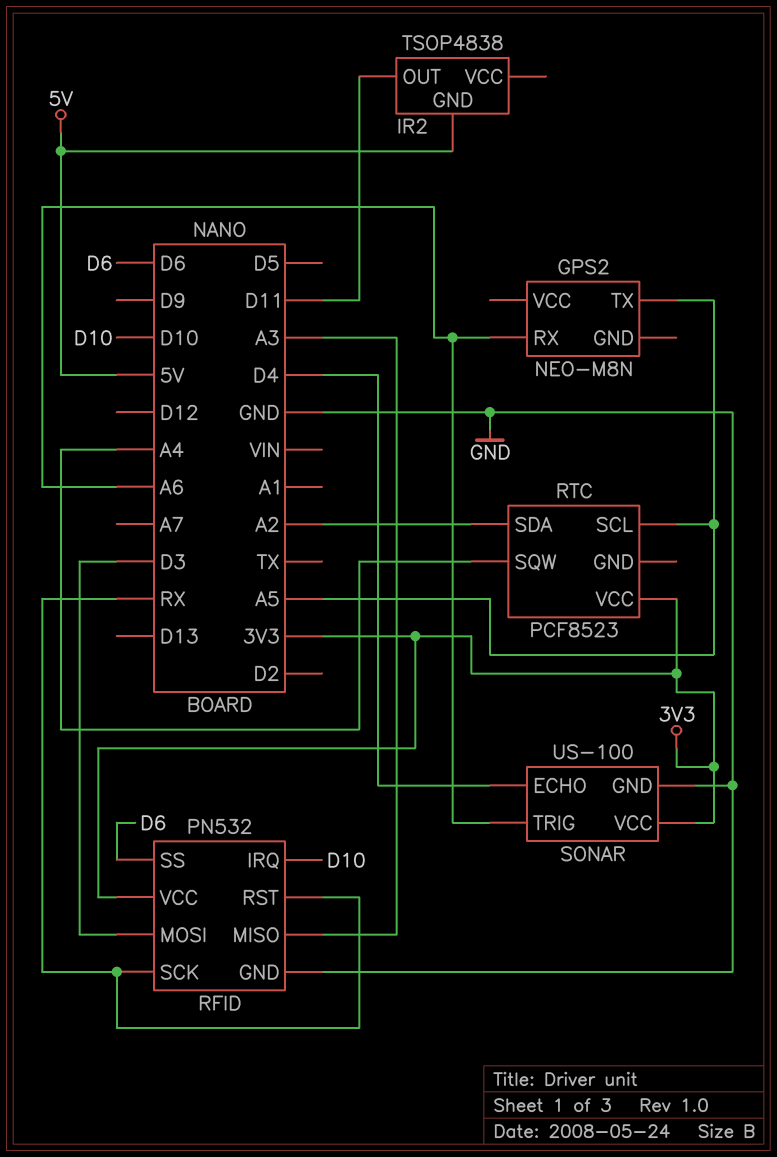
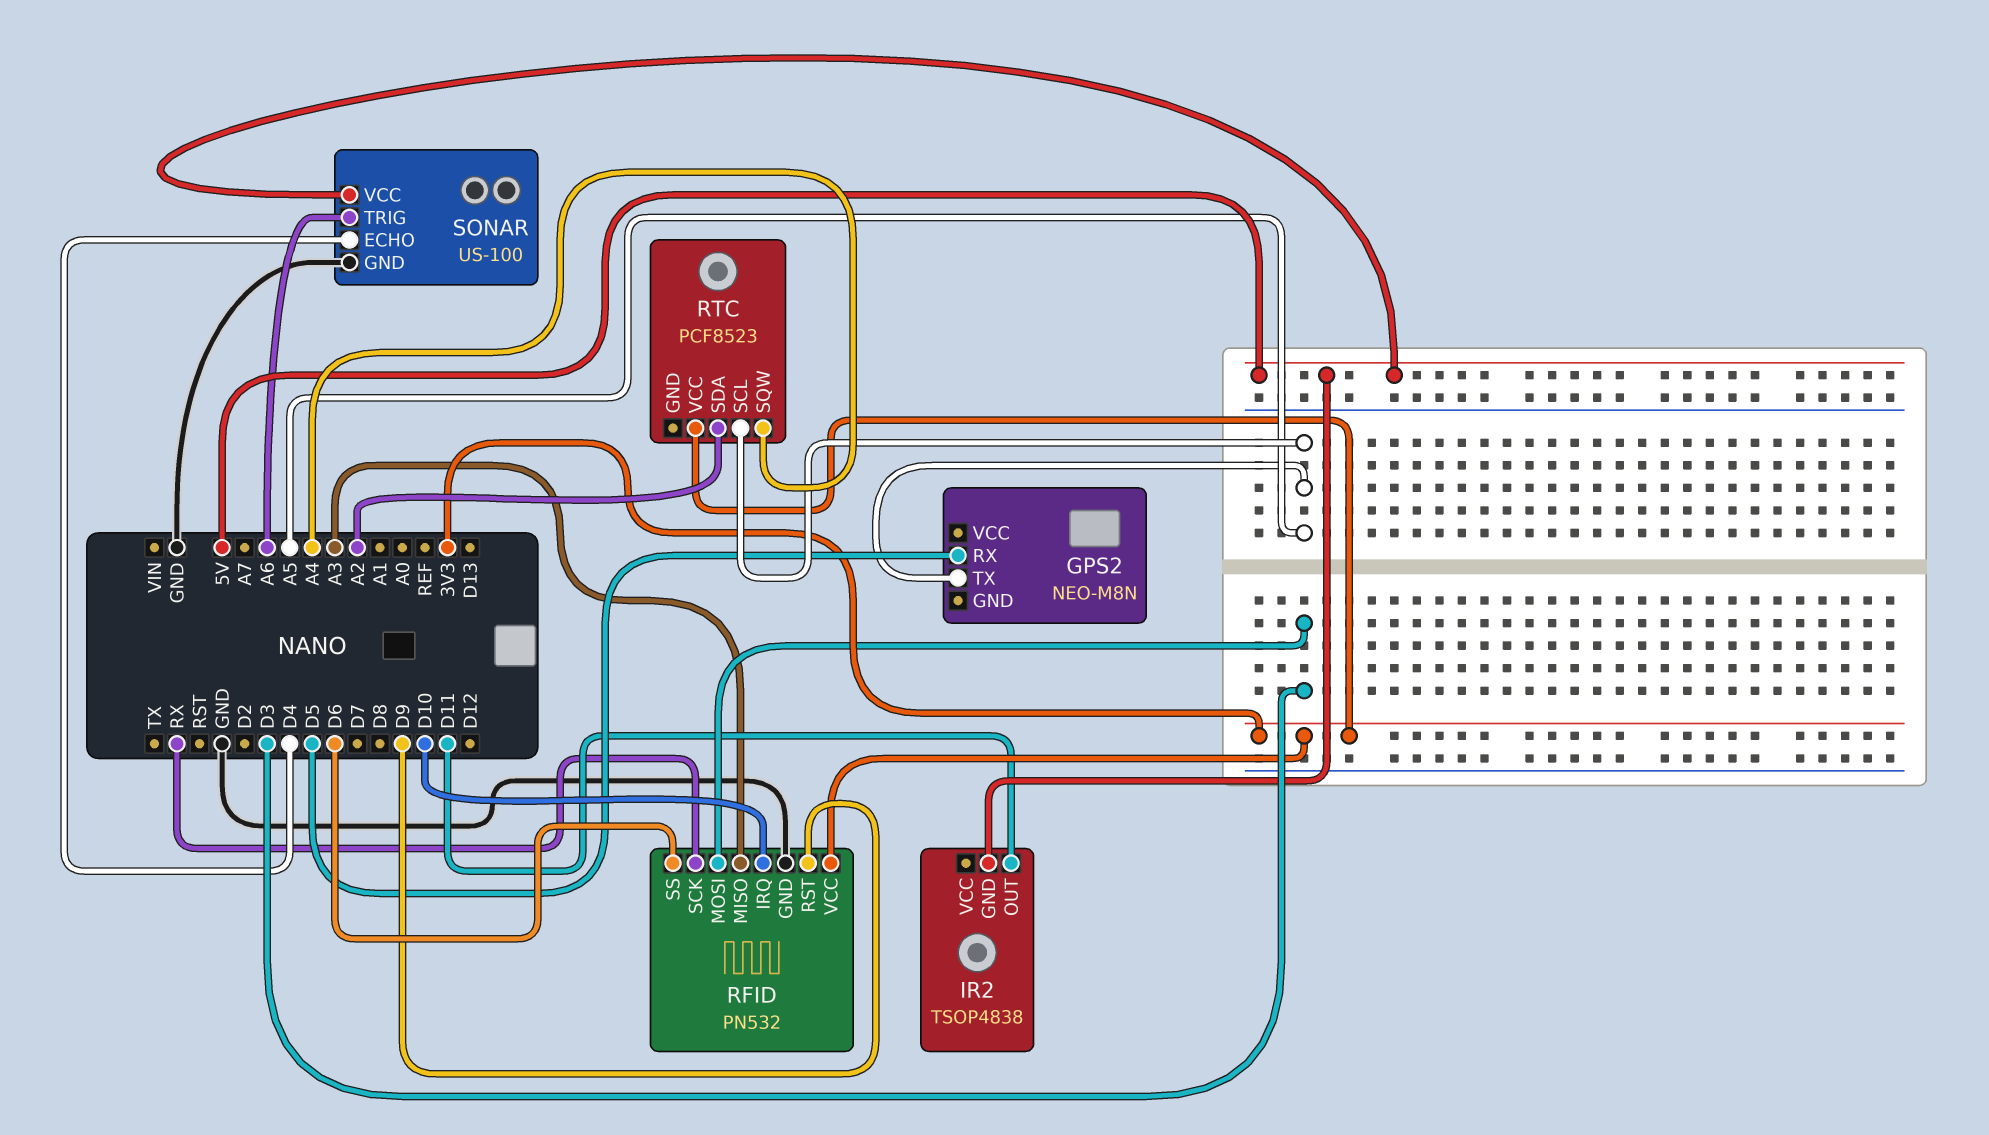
GPS2 pin RX: A6 -> D5
RFID pin RST: RX -> D9
SONAR pin VCC: 3V3 -> 5V

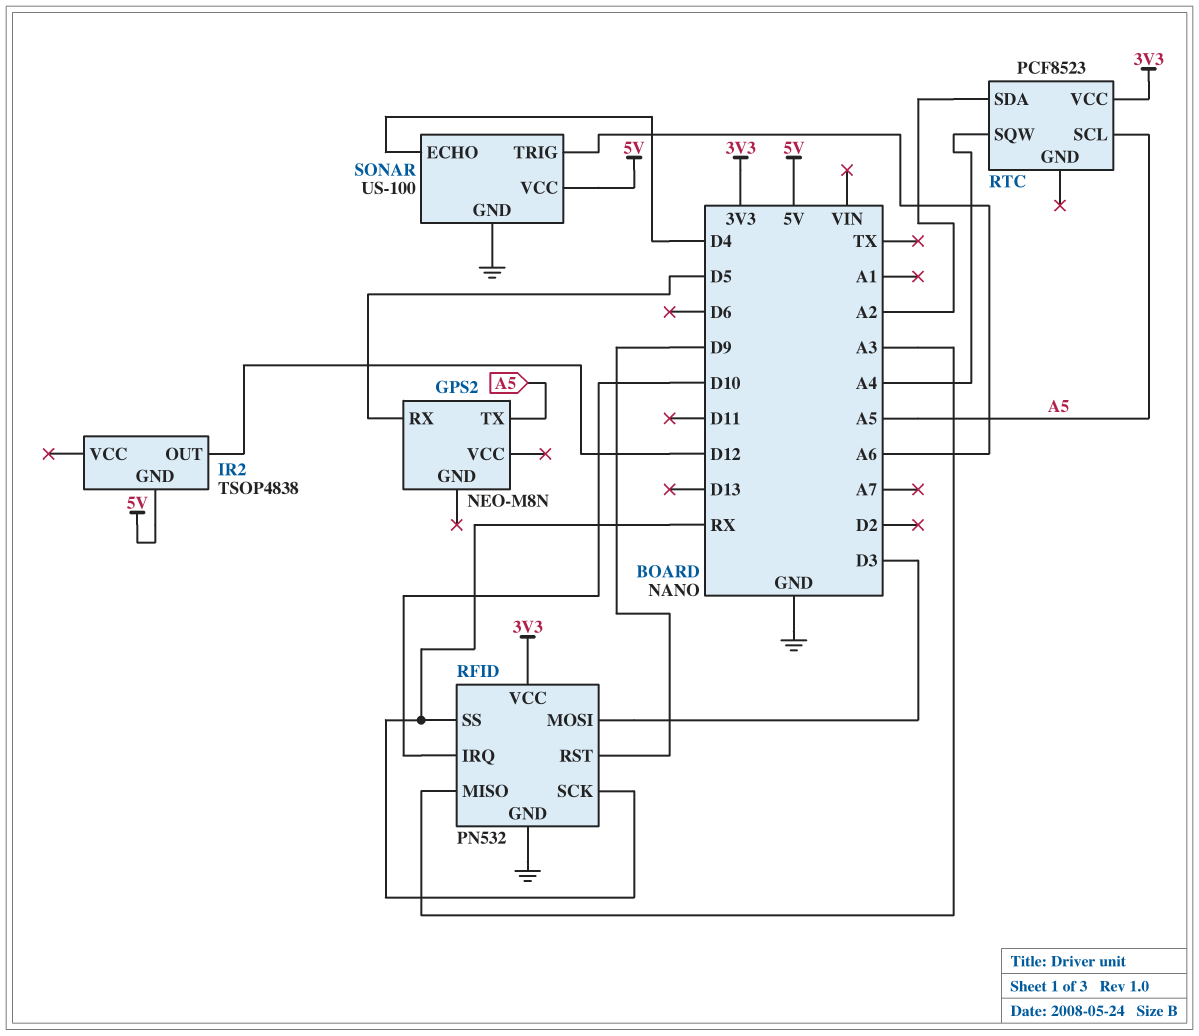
IR2 pin OUT: D11 -> D12
RFID pin SS: D6 -> RX

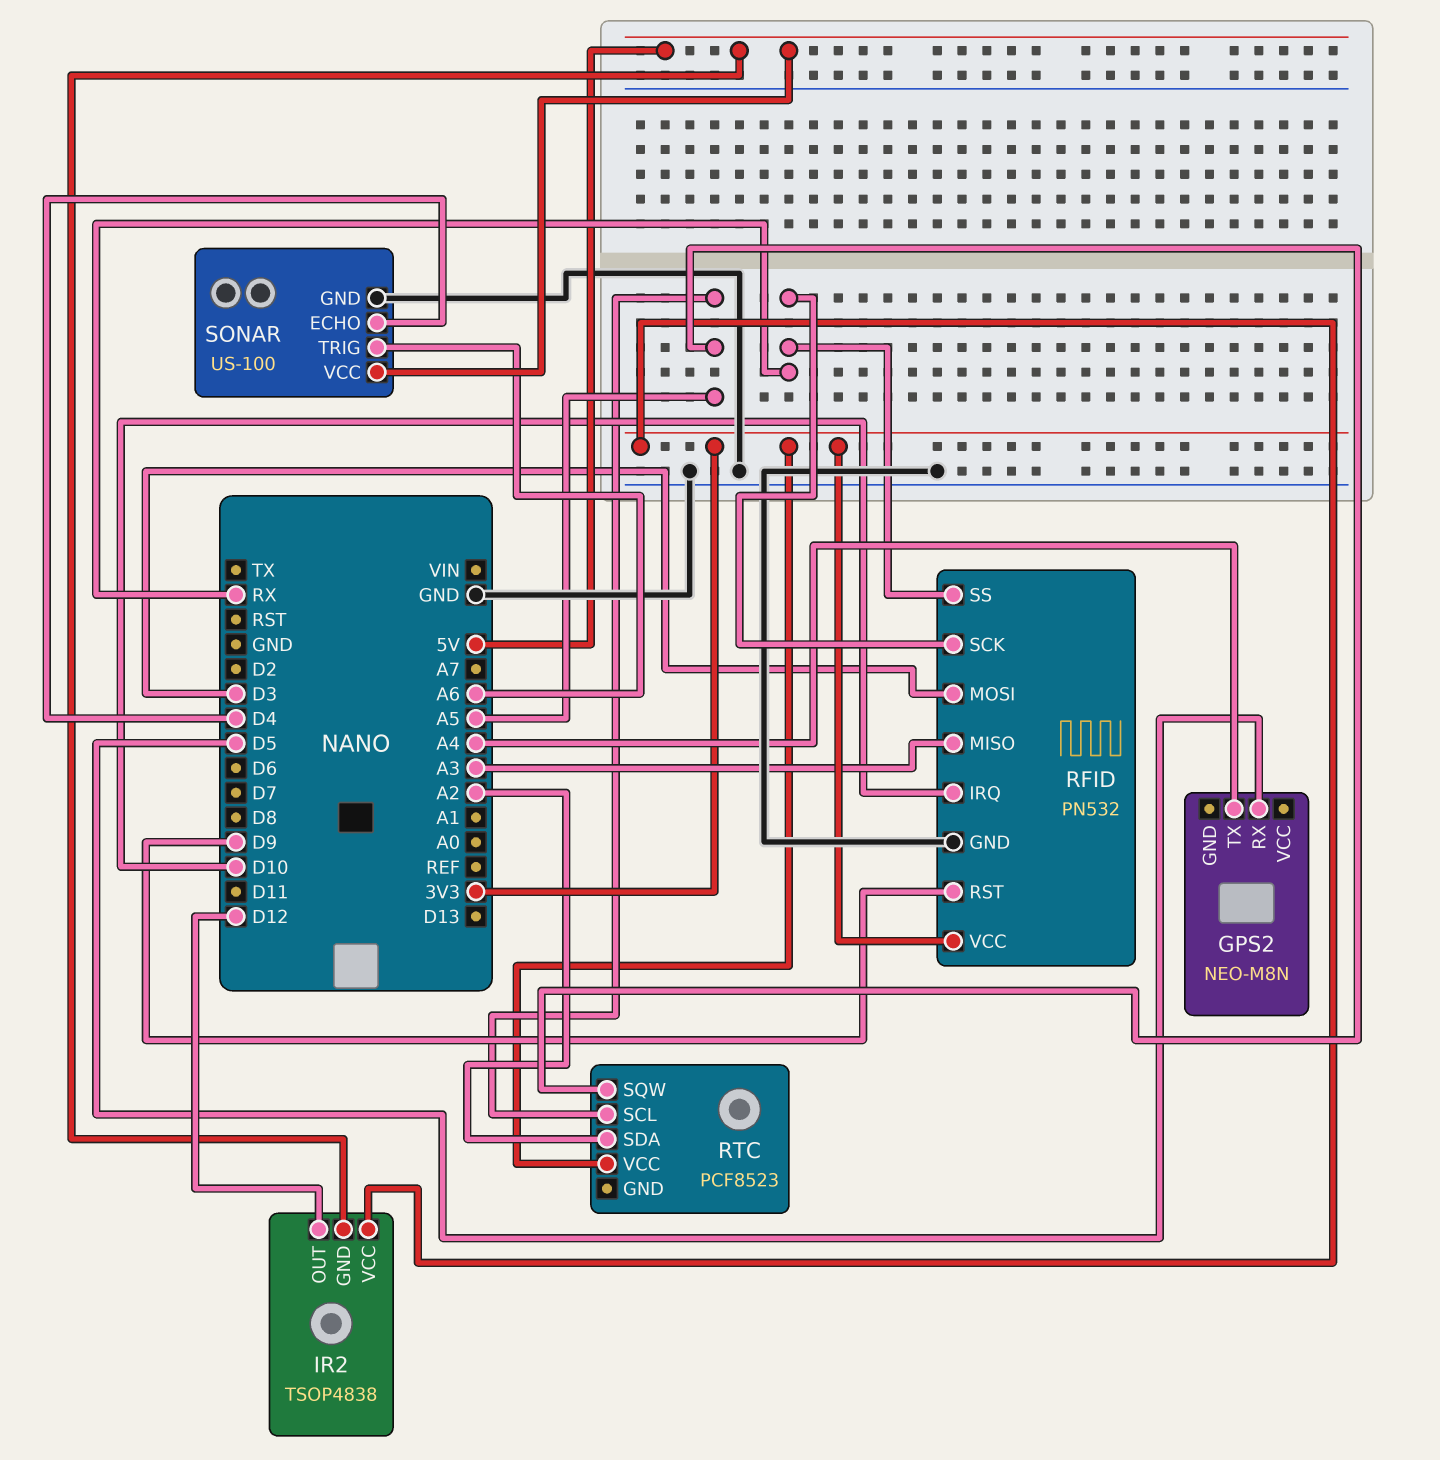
GPS2 pin TX: A5 -> A4
IR2 pin VCC: none -> 3V3
RTC pin SQW: A4 -> A5

